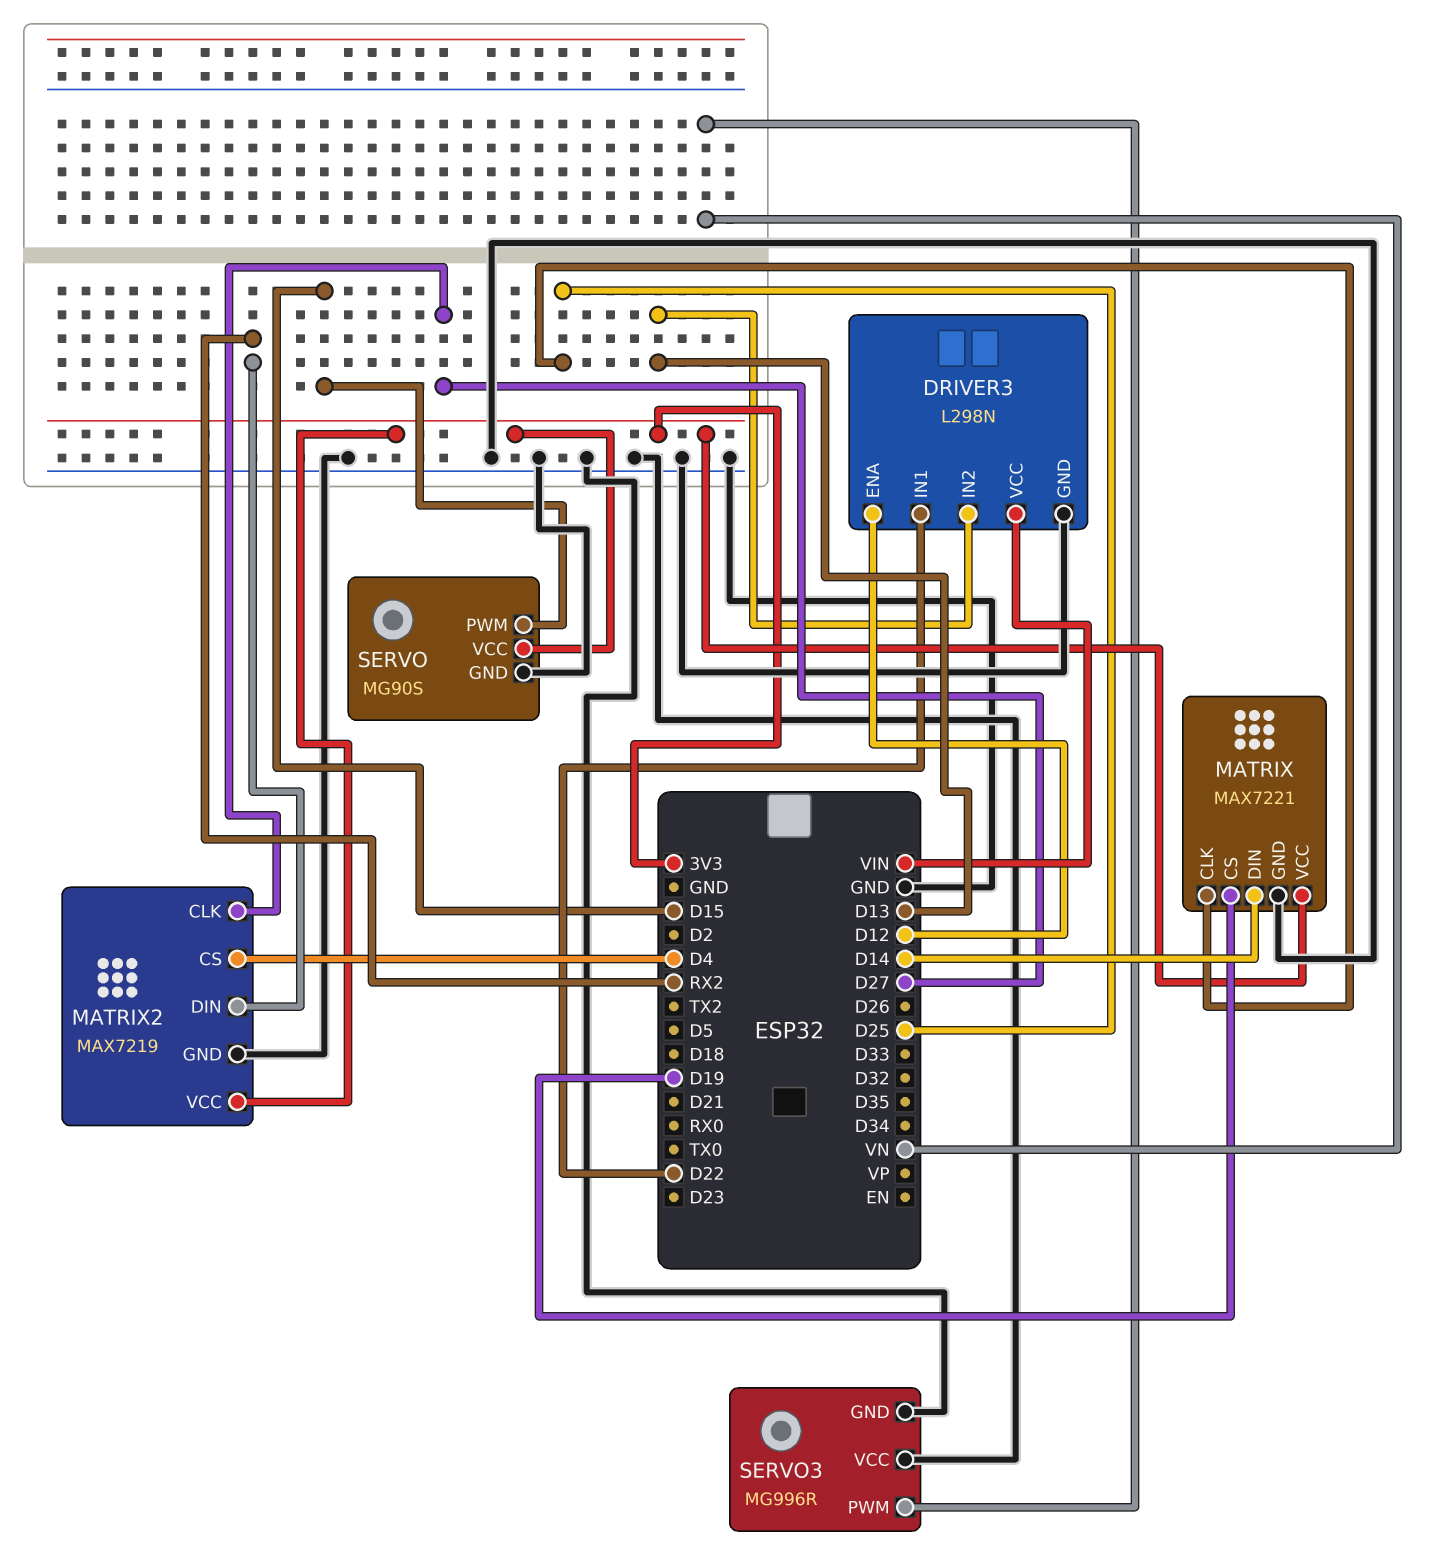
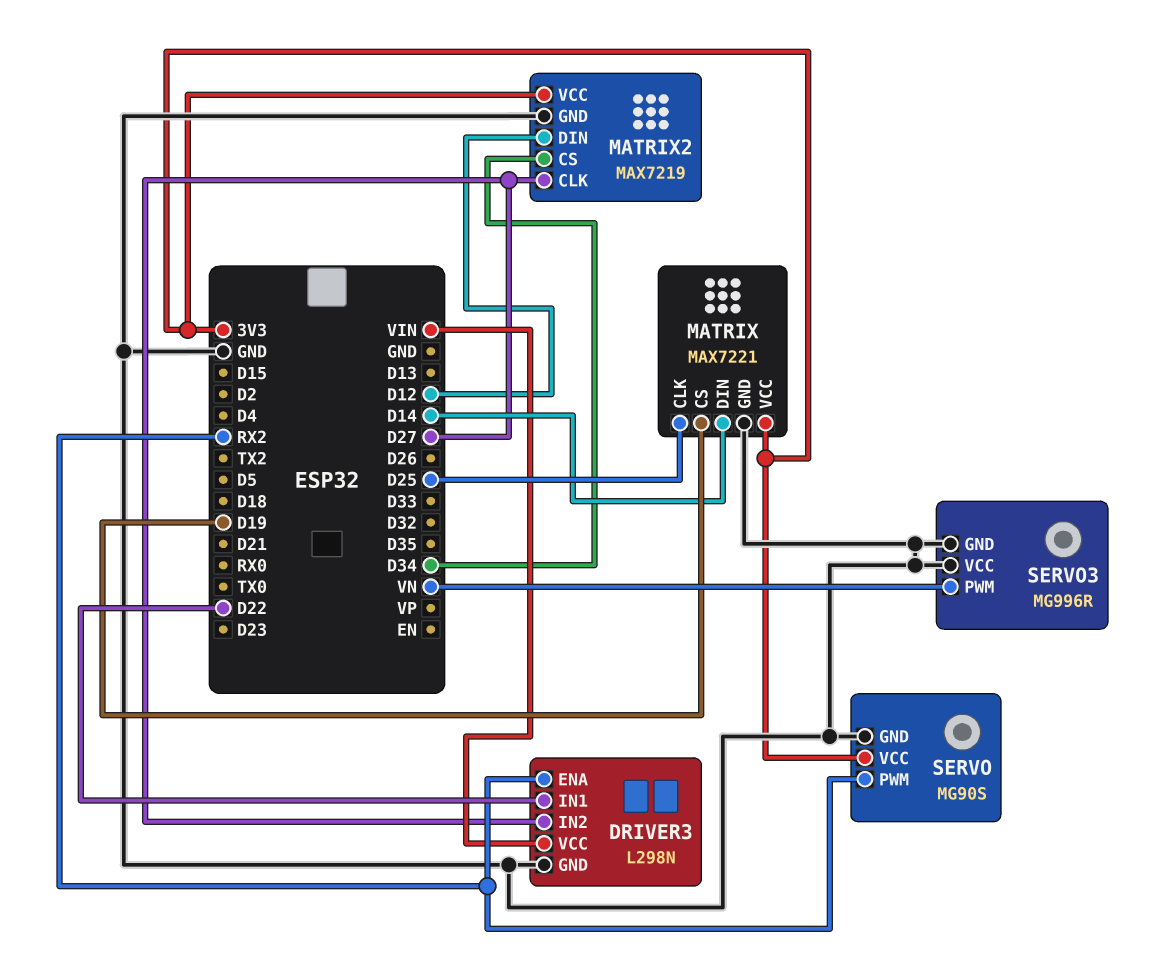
DRIVER3 pin ENA: D12 -> RX2
DRIVER3 pin IN2: D13 -> D27
MATRIX2 pin CS: D4 -> D34
MATRIX2 pin DIN: RX2 -> D12
SERVO pin PWM: D15 -> RX2

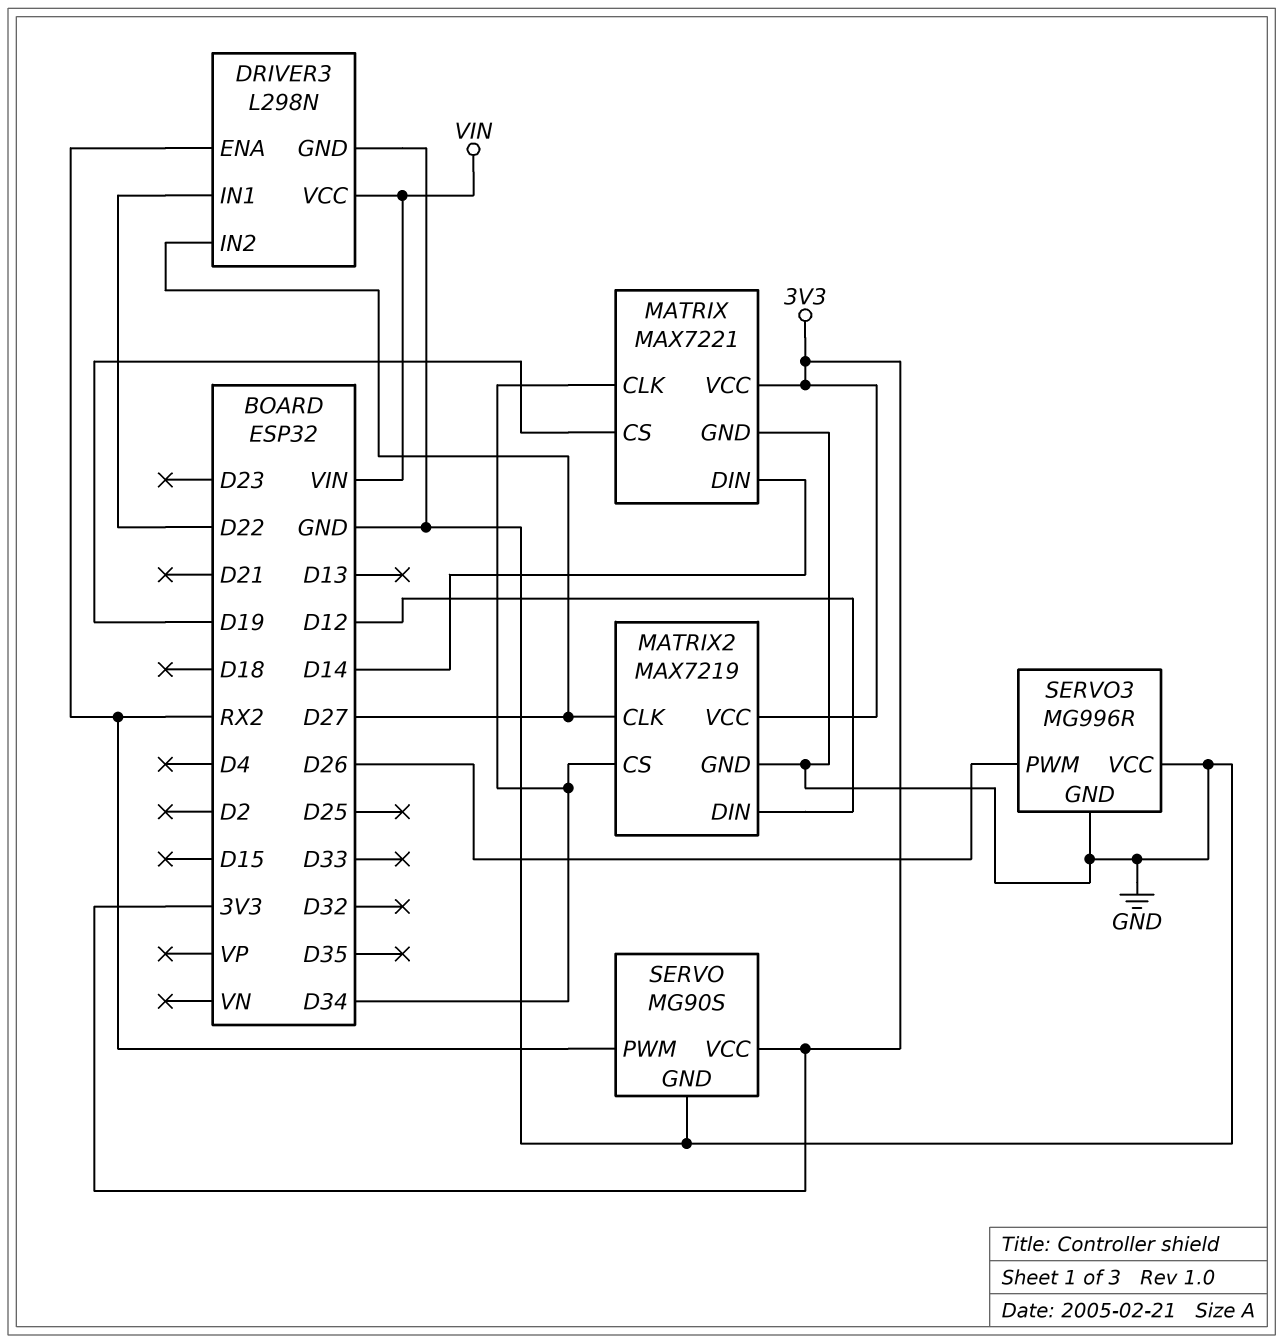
MATRIX pin CLK: D25 -> D34
SERVO3 pin PWM: VN -> D26

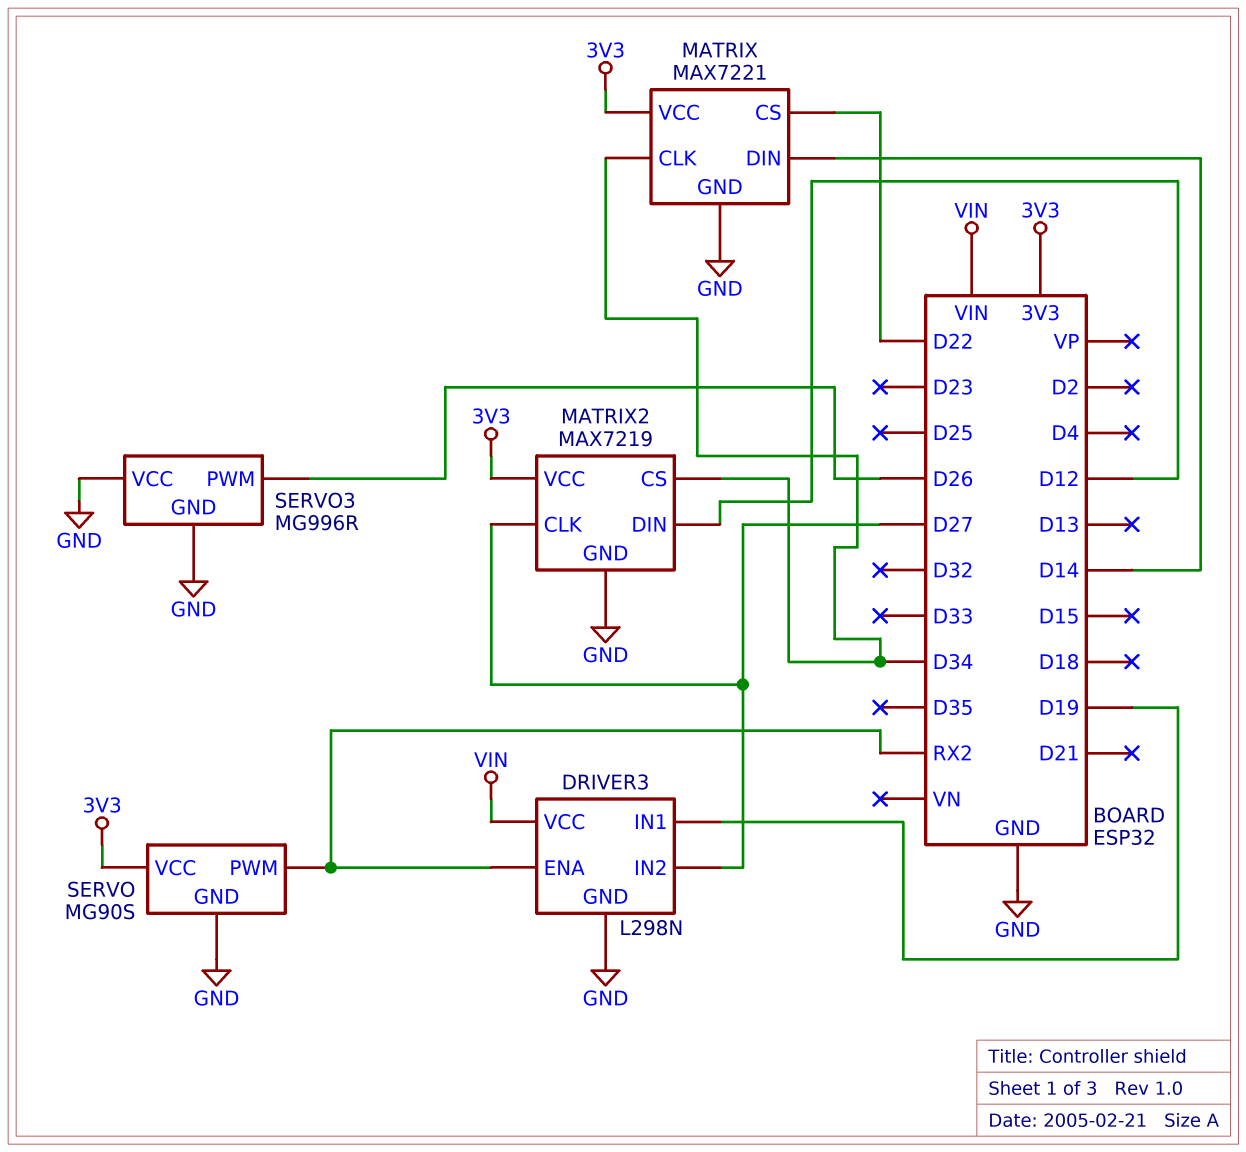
DRIVER3 pin IN1: D22 -> D19
MATRIX pin CS: D19 -> D22

